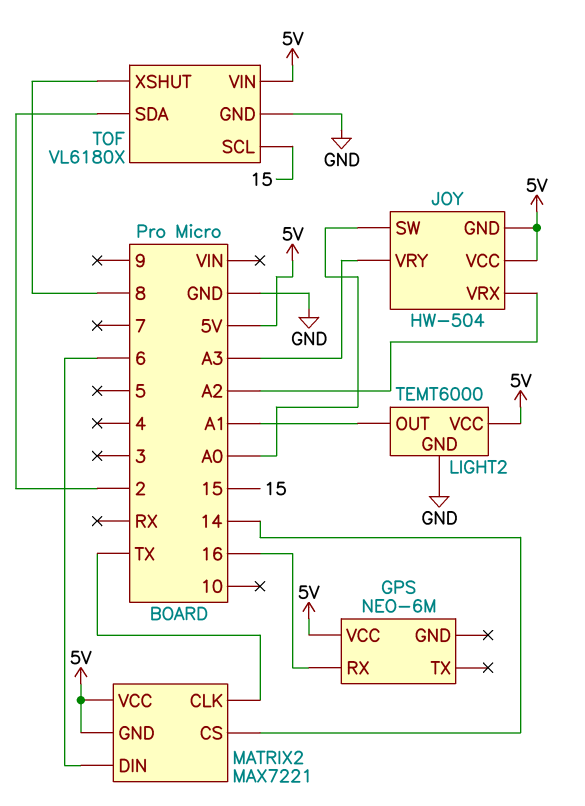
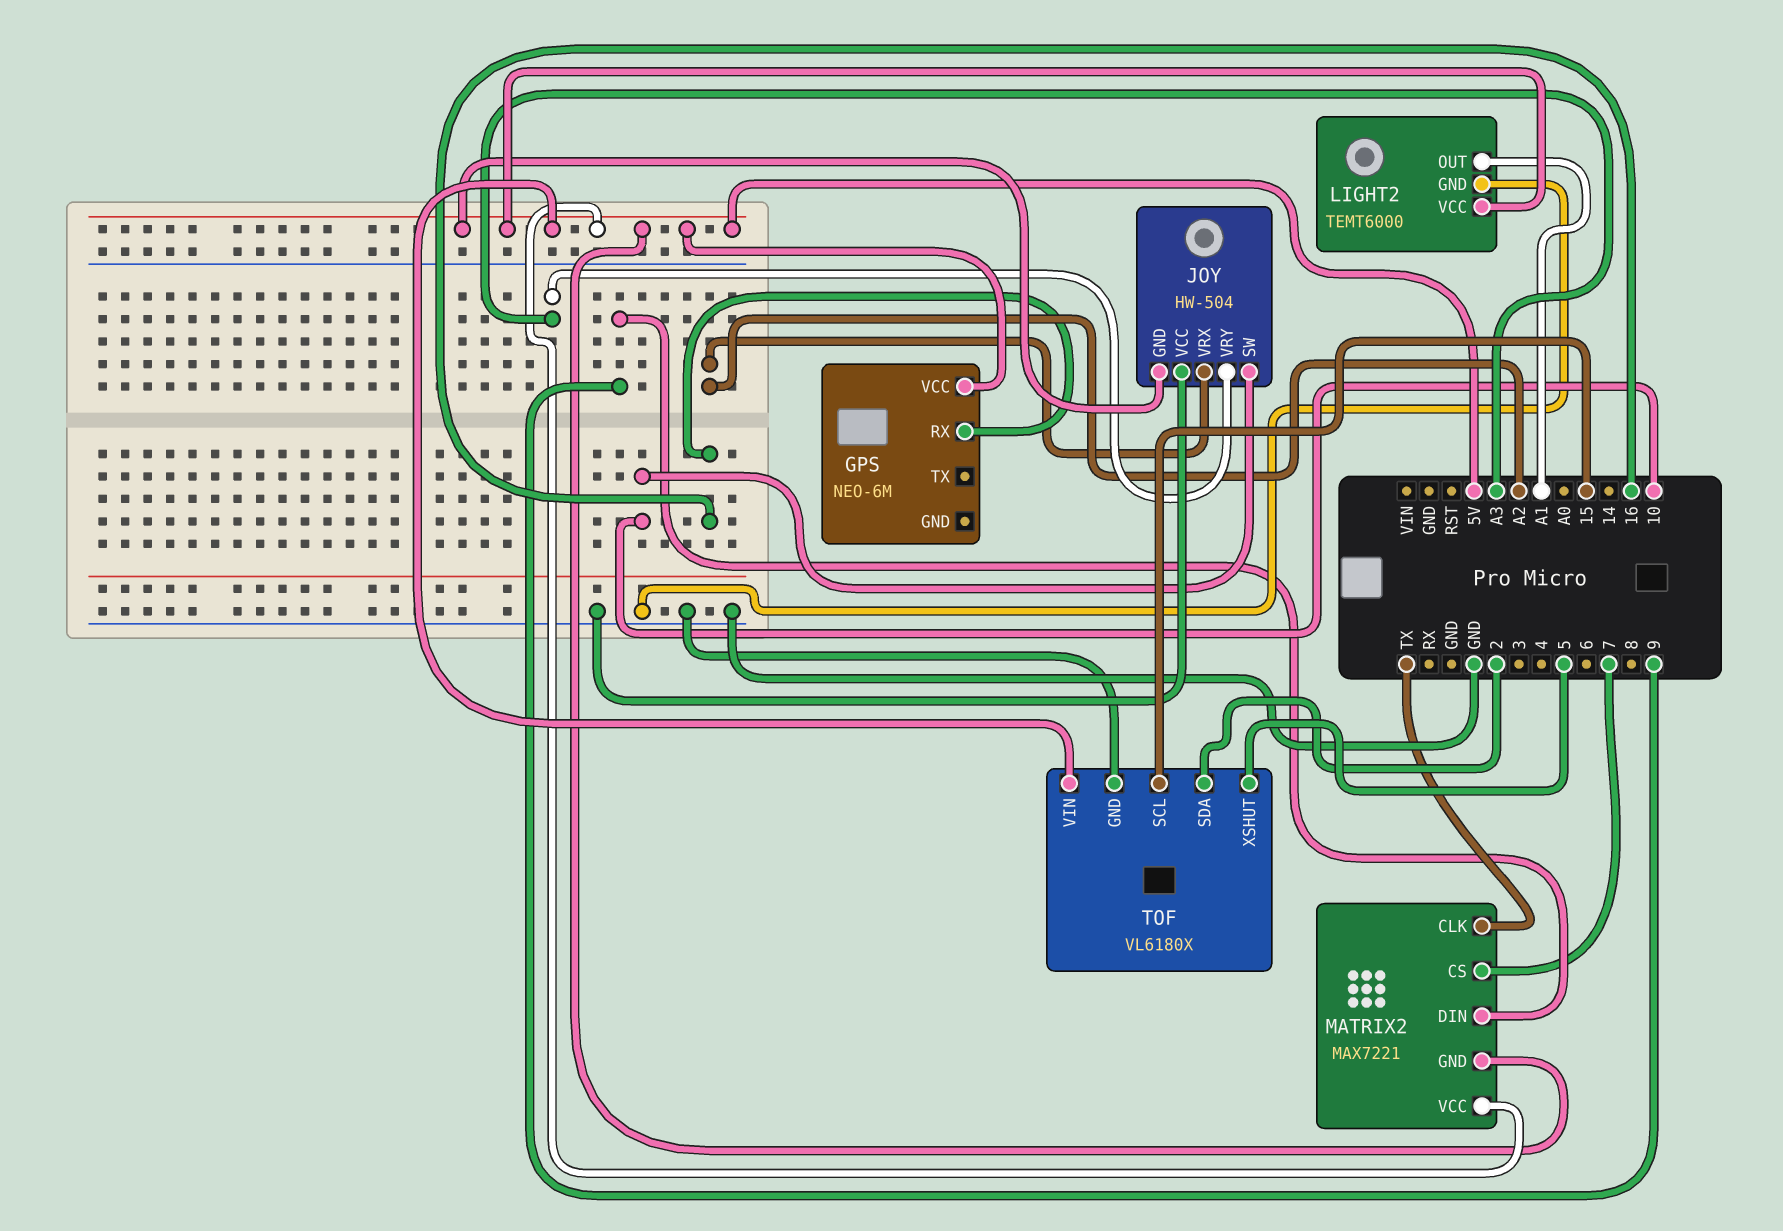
JOY pin SW: A0 -> 10
JOY pin VCC: 5V -> GND
MATRIX2 pin CS: 14 -> 7
MATRIX2 pin DIN: 6 -> 9
TOF pin XSHUT: 8 -> 5

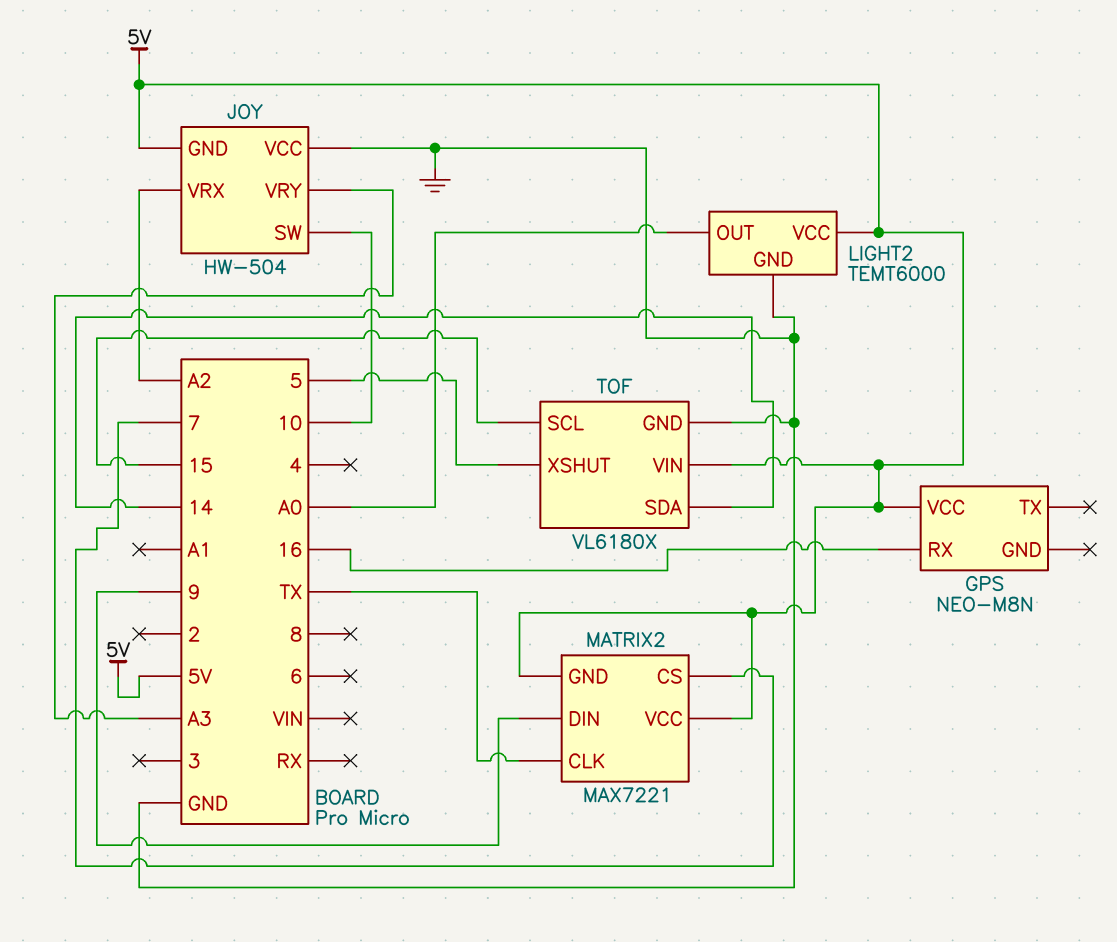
GPS: NEO-6M -> NEO-M8N
LIGHT2 pin OUT: A1 -> A0
TOF pin SDA: 2 -> 14

